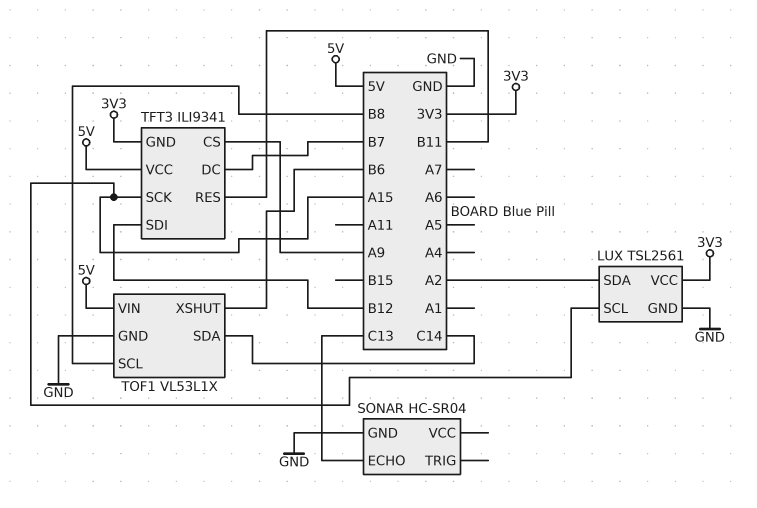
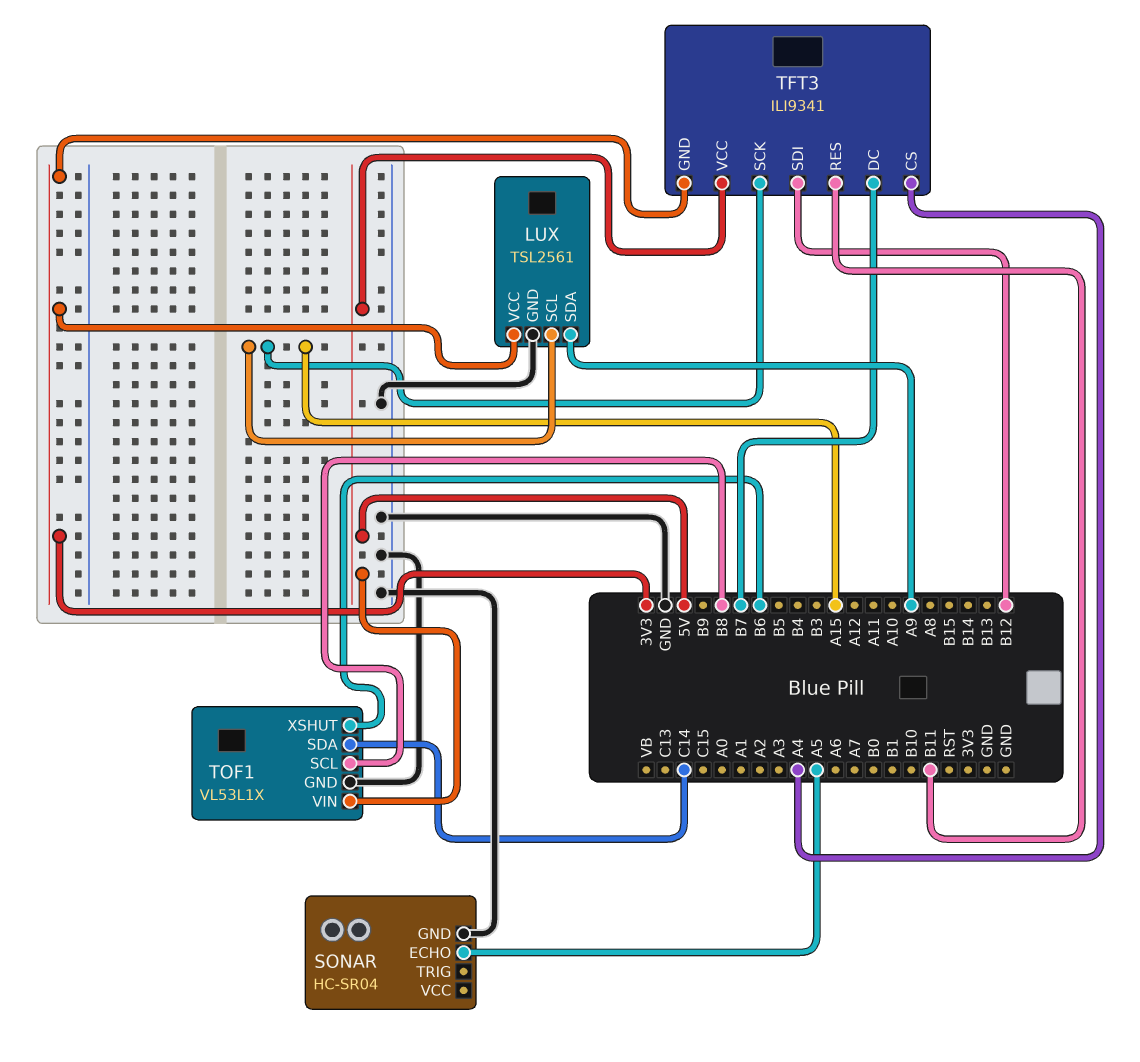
LUX pin SDA: A2 -> A9
SONAR pin ECHO: C13 -> A5
TFT3 pin CS: A9 -> A4

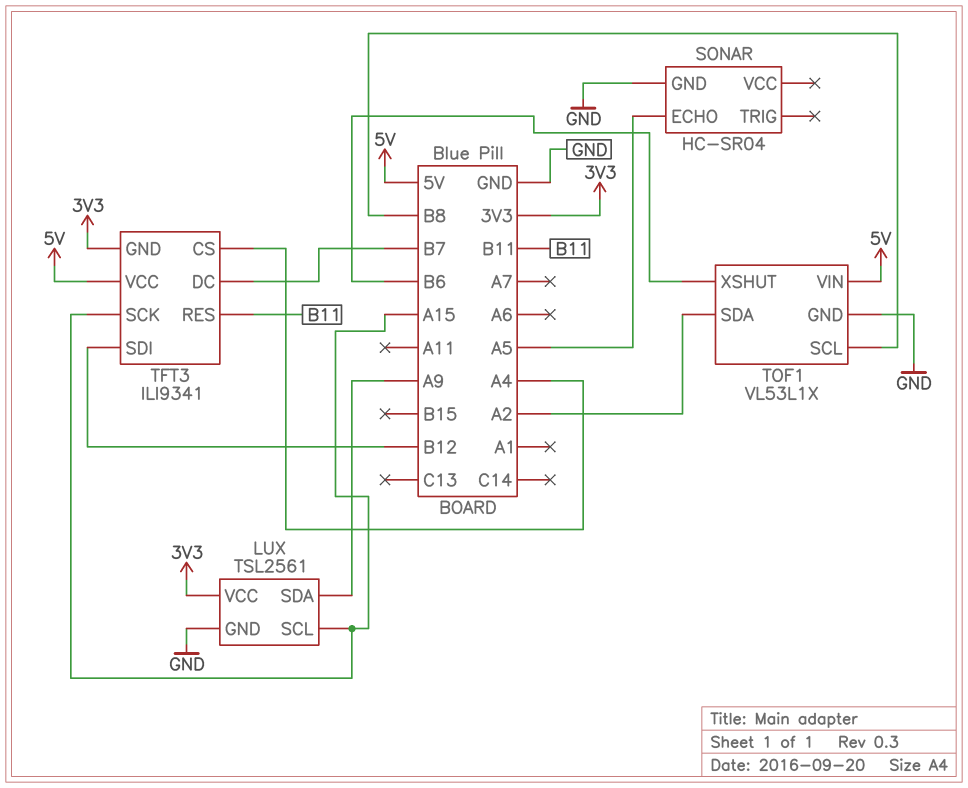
TOF1 pin SDA: C14 -> A2

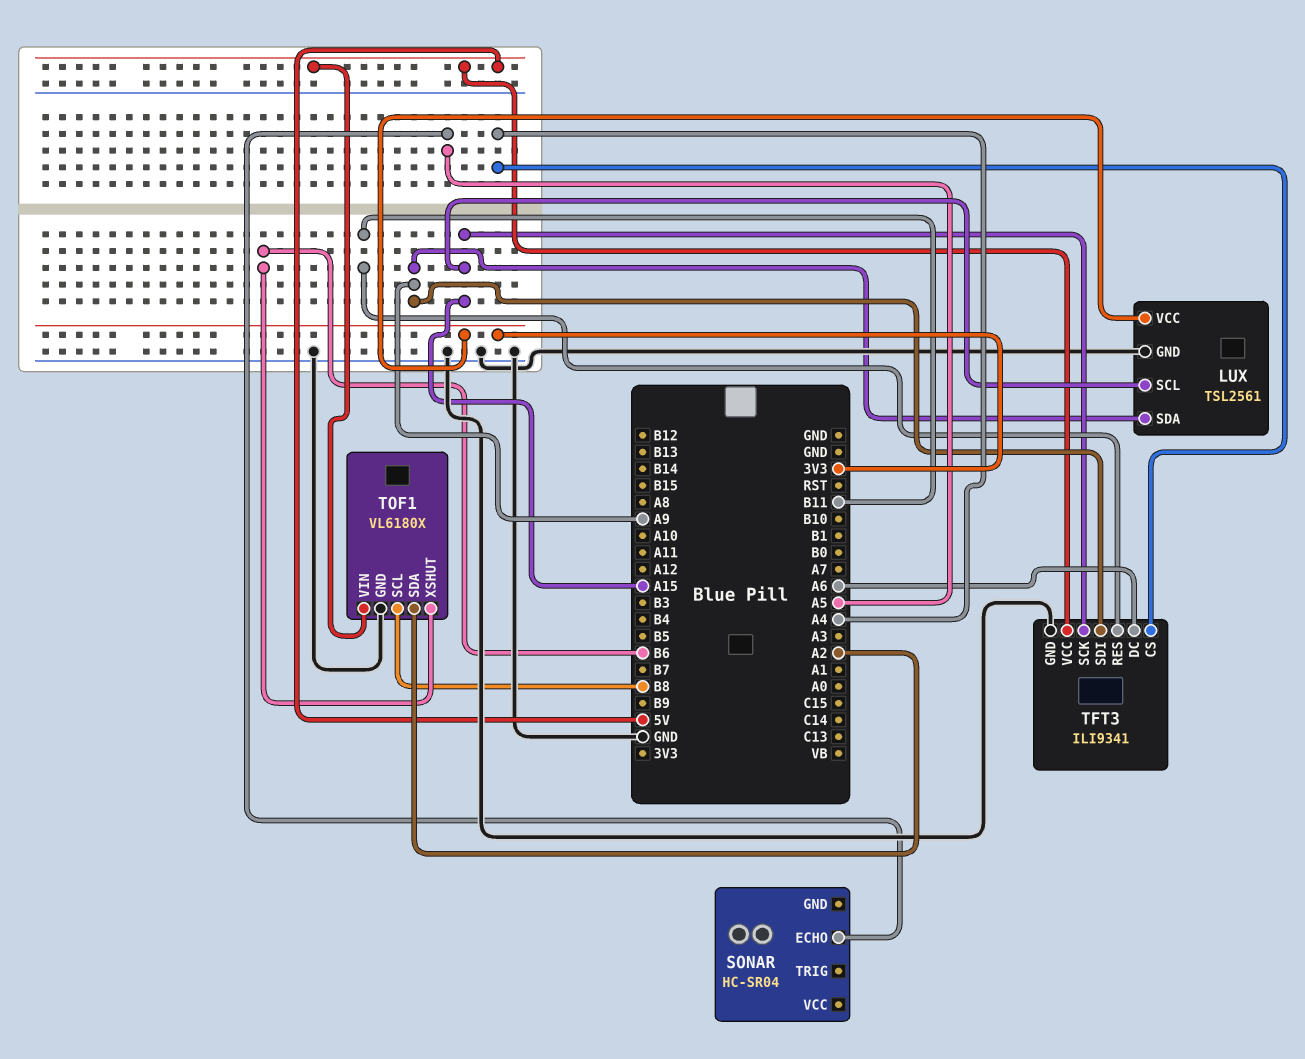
SONAR pin GND: GND -> none
TFT3 pin DC: B7 -> A6
TFT3 pin GND: 3V3 -> GND
TFT3 pin SDI: B12 -> A9
TOF1: VL53L1X -> VL6180X

